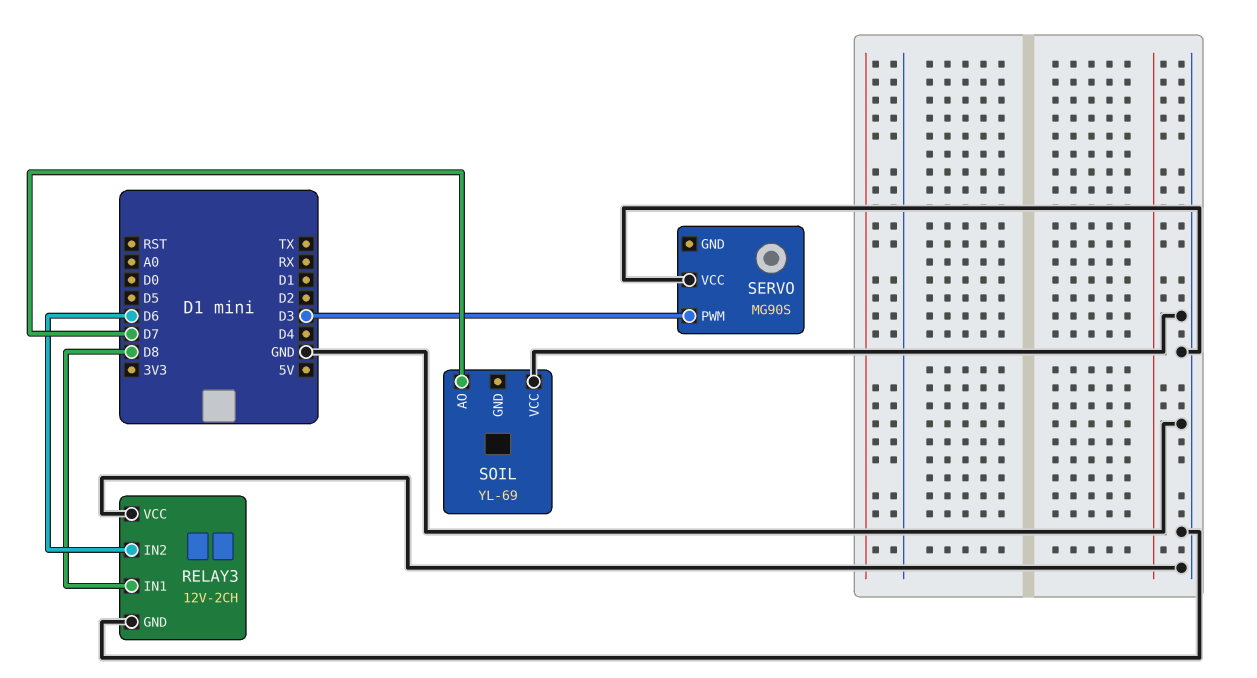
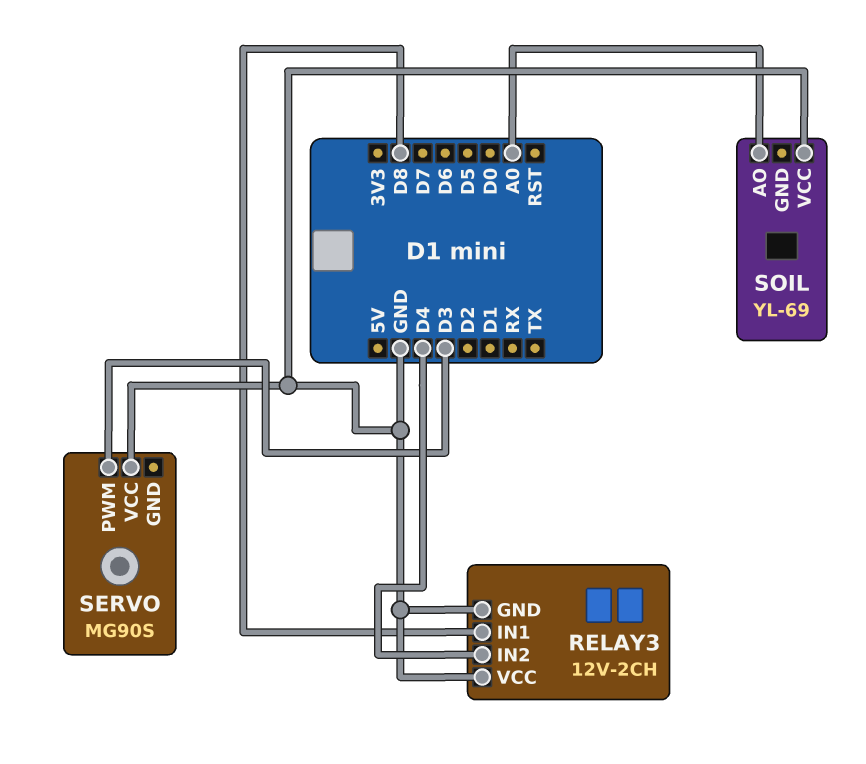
RELAY3 pin IN2: D6 -> D4
SOIL pin AO: D7 -> A0

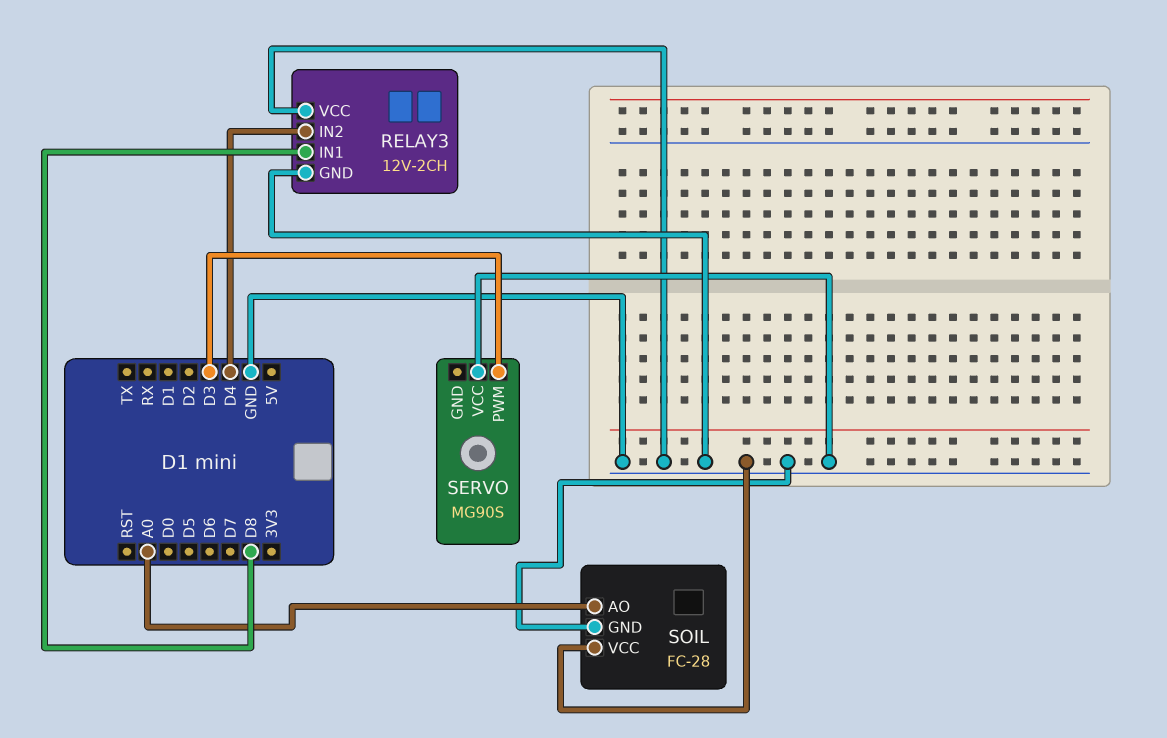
SOIL: YL-69 -> FC-28
SOIL pin GND: none -> GND

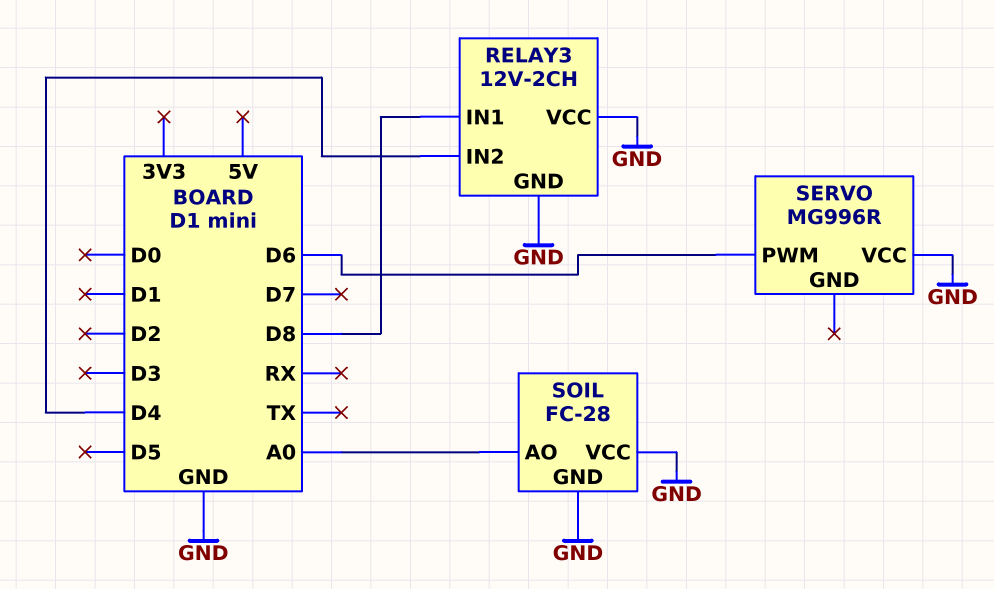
SERVO: MG90S -> MG996R
SERVO pin PWM: D3 -> D6

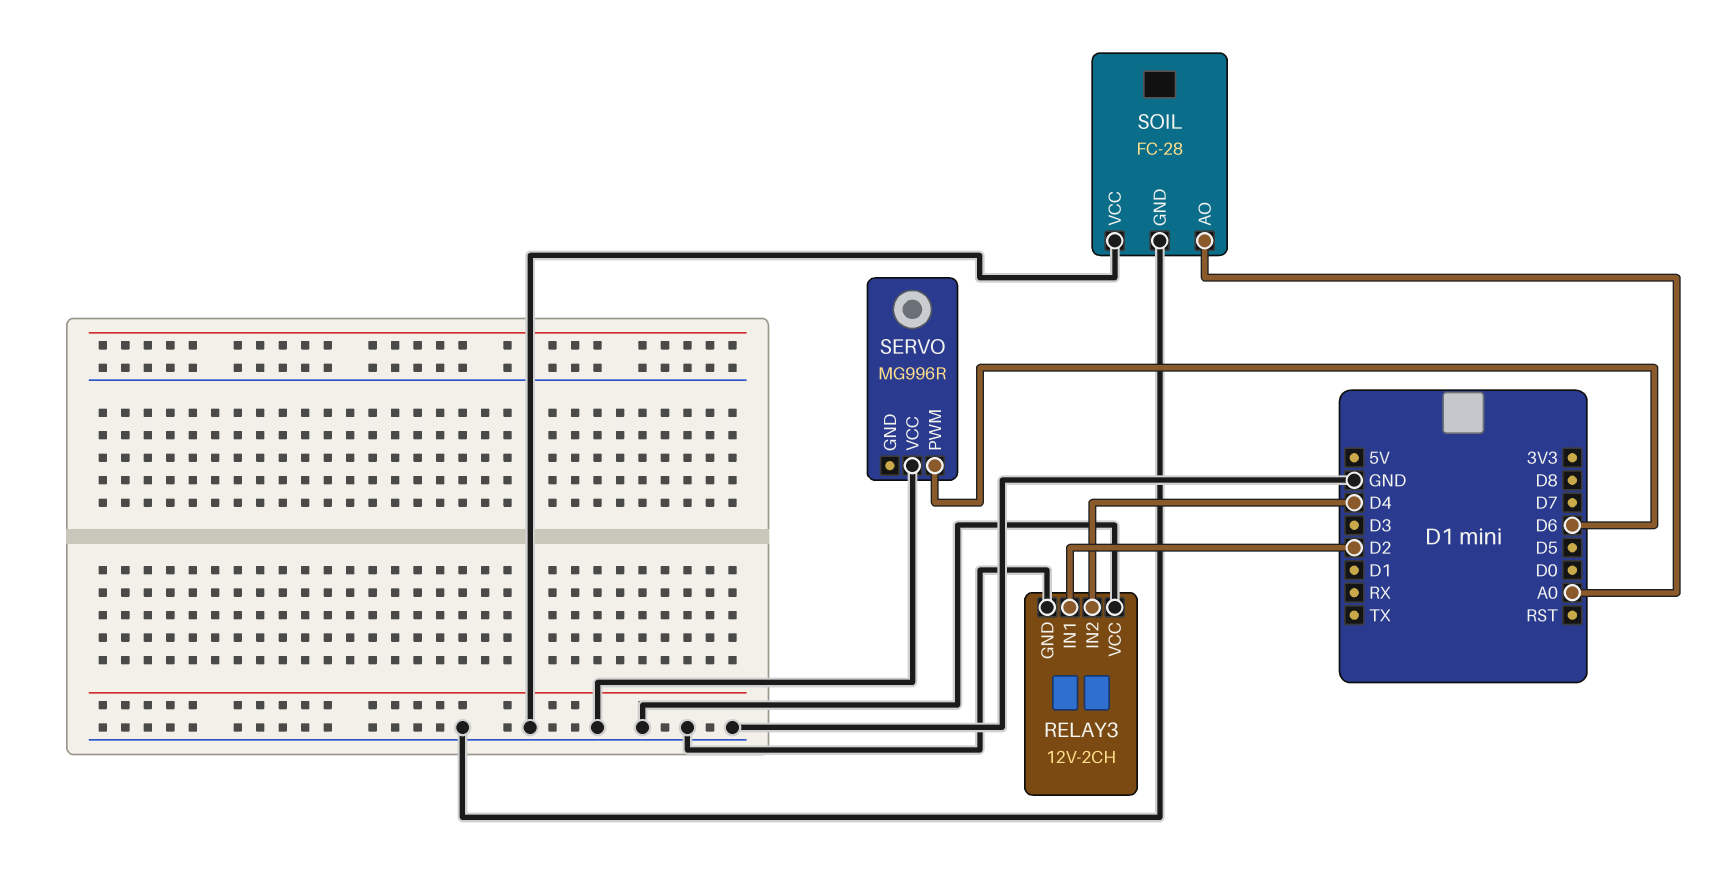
RELAY3 pin IN1: D8 -> D2

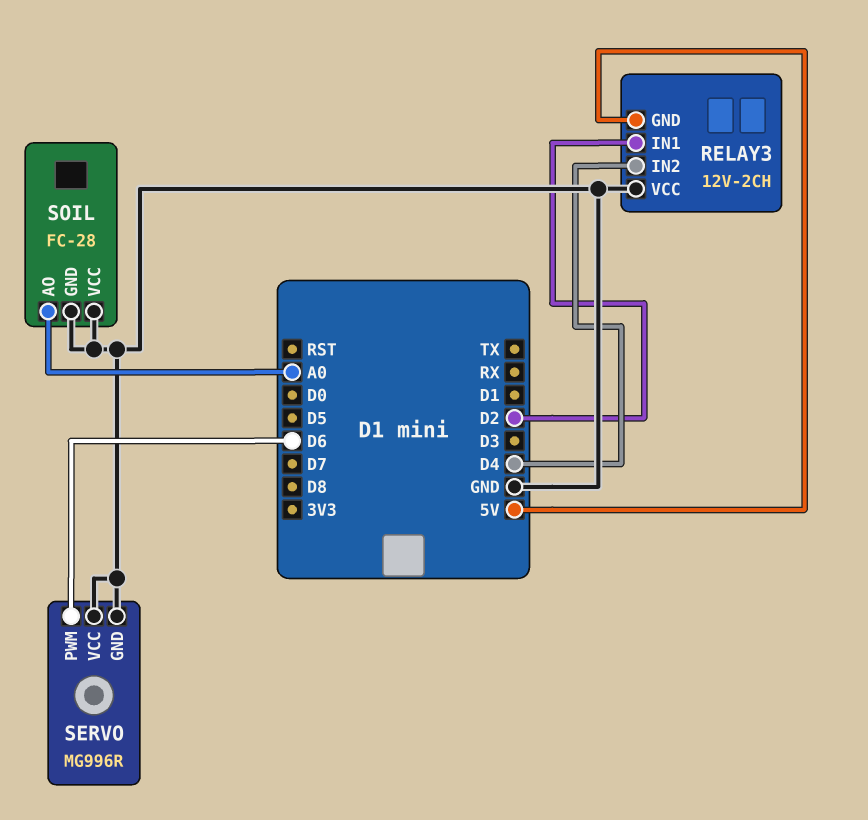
RELAY3 pin GND: GND -> 5V
SERVO pin GND: none -> GND

